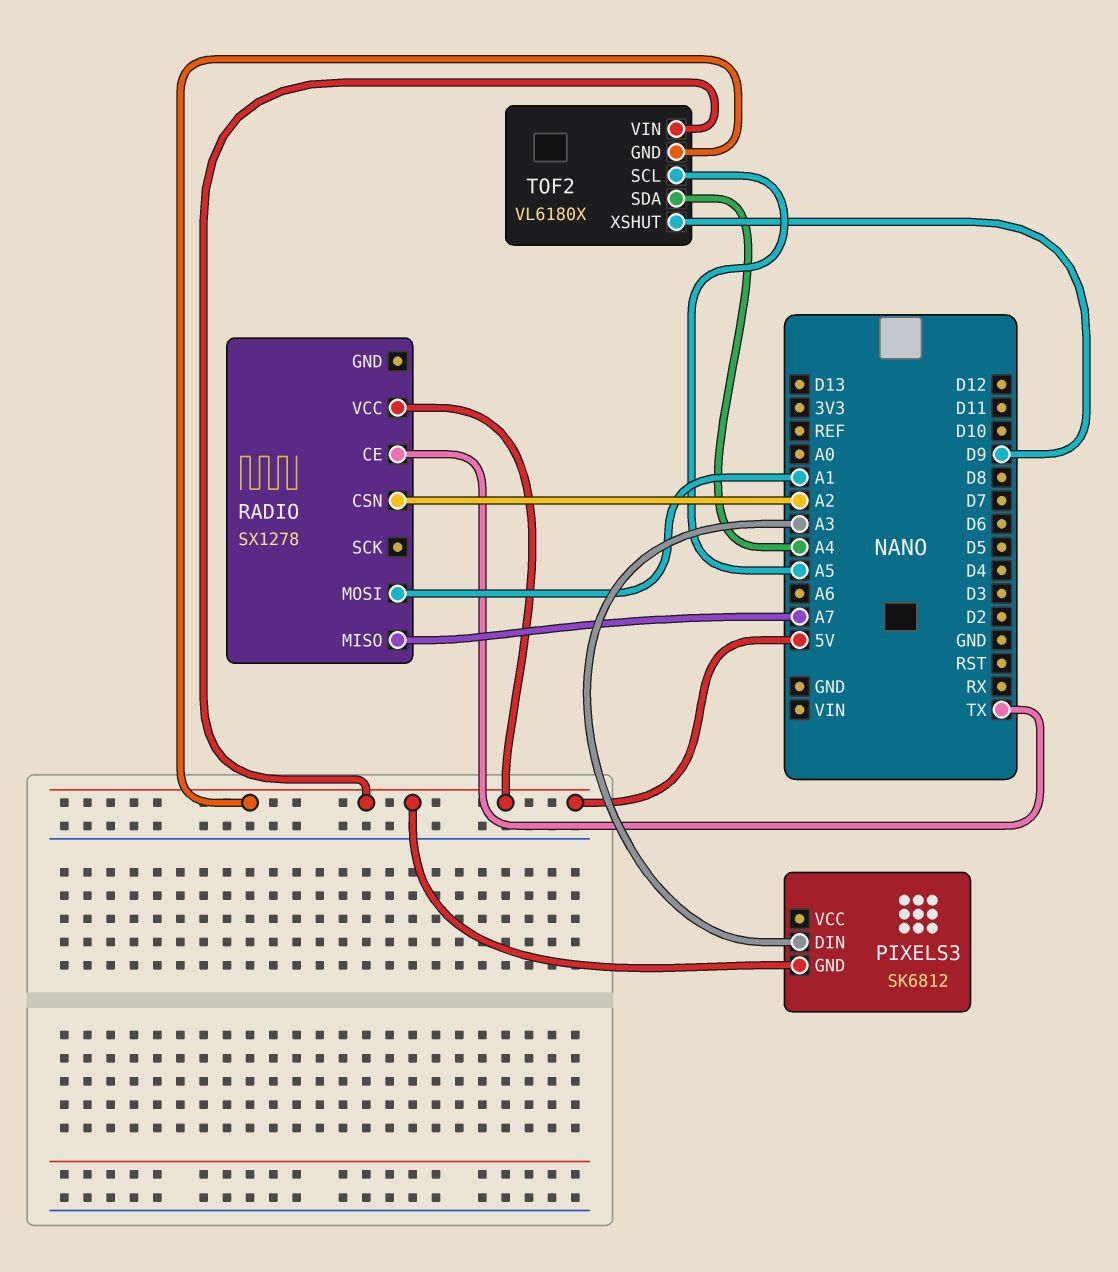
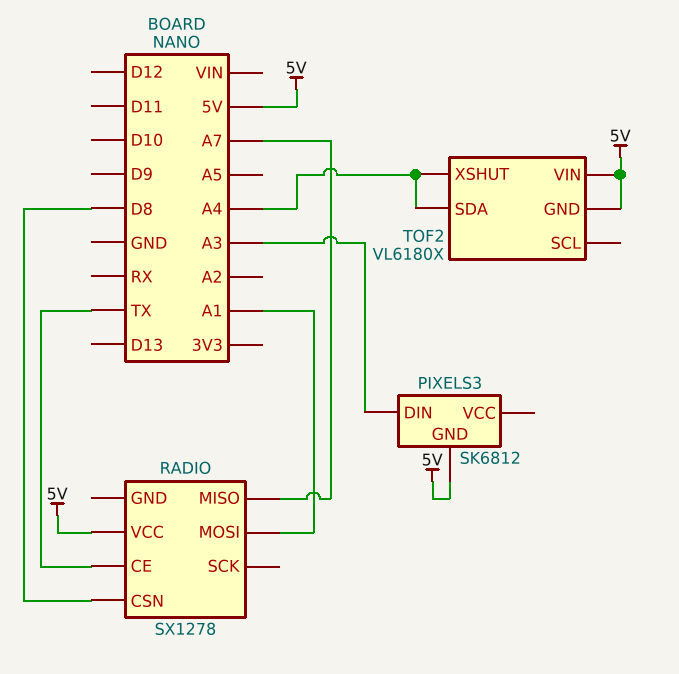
RADIO pin CSN: A2 -> D8
TOF2 pin SCL: A5 -> none
TOF2 pin XSHUT: D9 -> A4

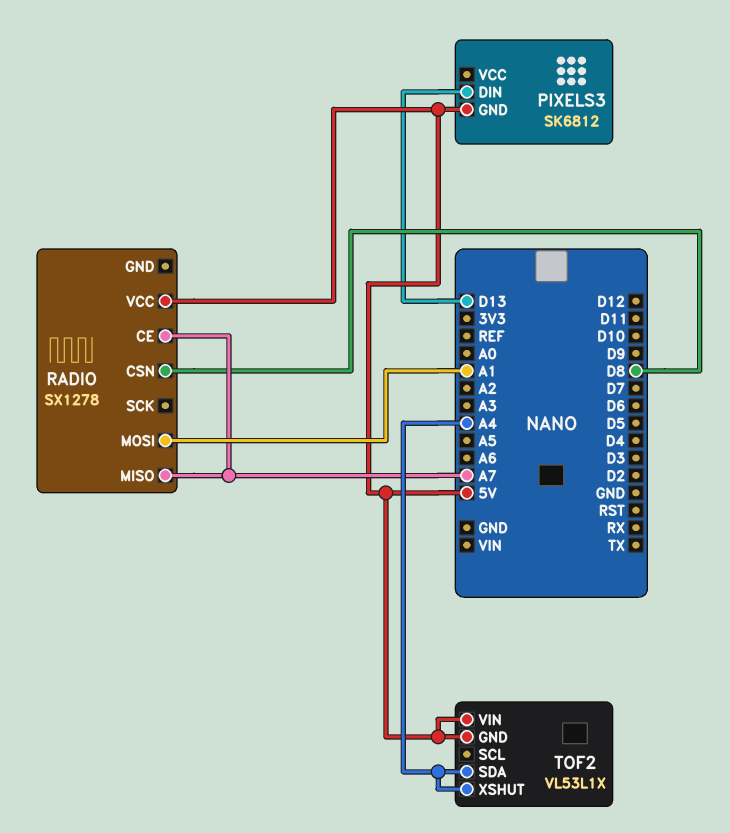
PIXELS3 pin DIN: A3 -> D13
RADIO pin CE: TX -> A7
TOF2: VL6180X -> VL53L1X

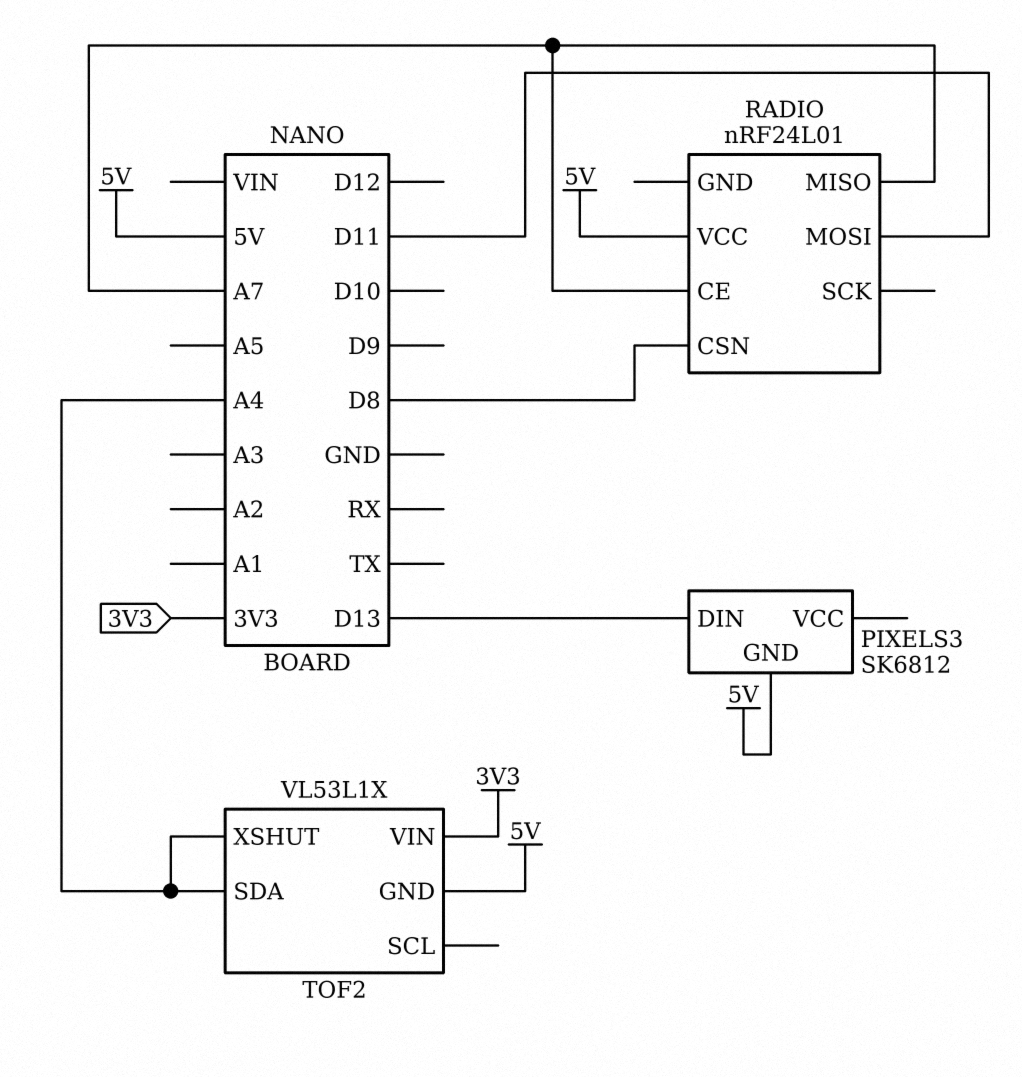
RADIO: SX1278 -> nRF24L01
RADIO pin MOSI: A1 -> D11
TOF2 pin VIN: 5V -> 3V3

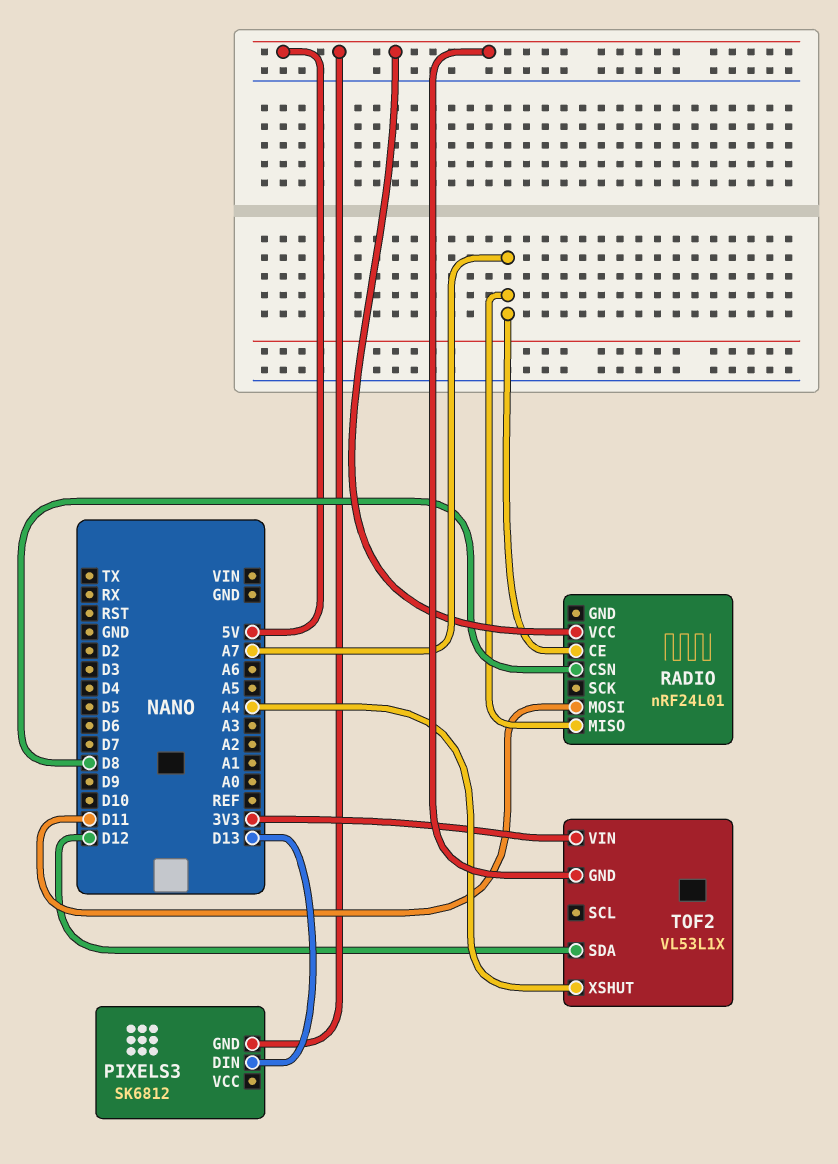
TOF2 pin SDA: A4 -> D12

